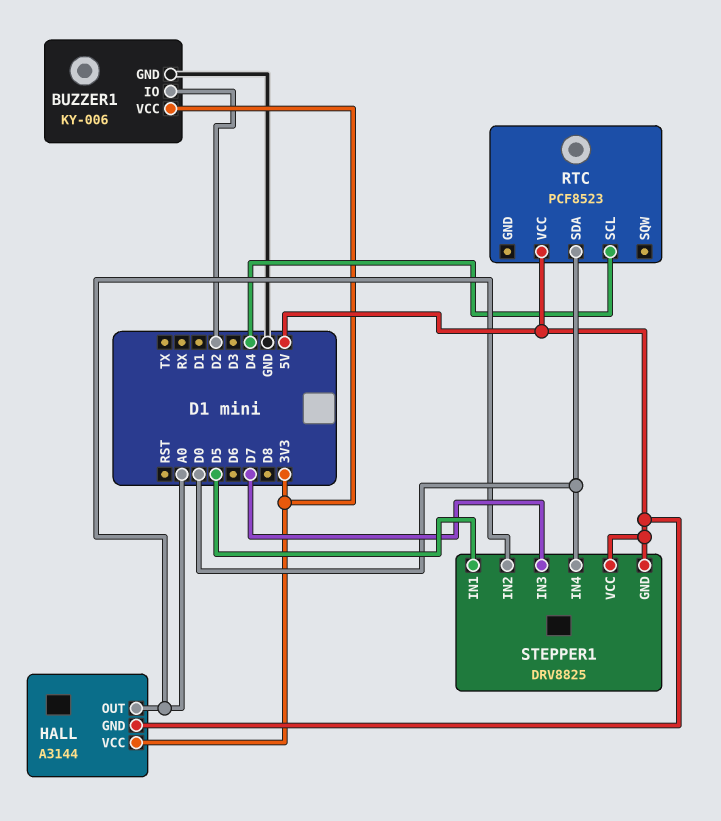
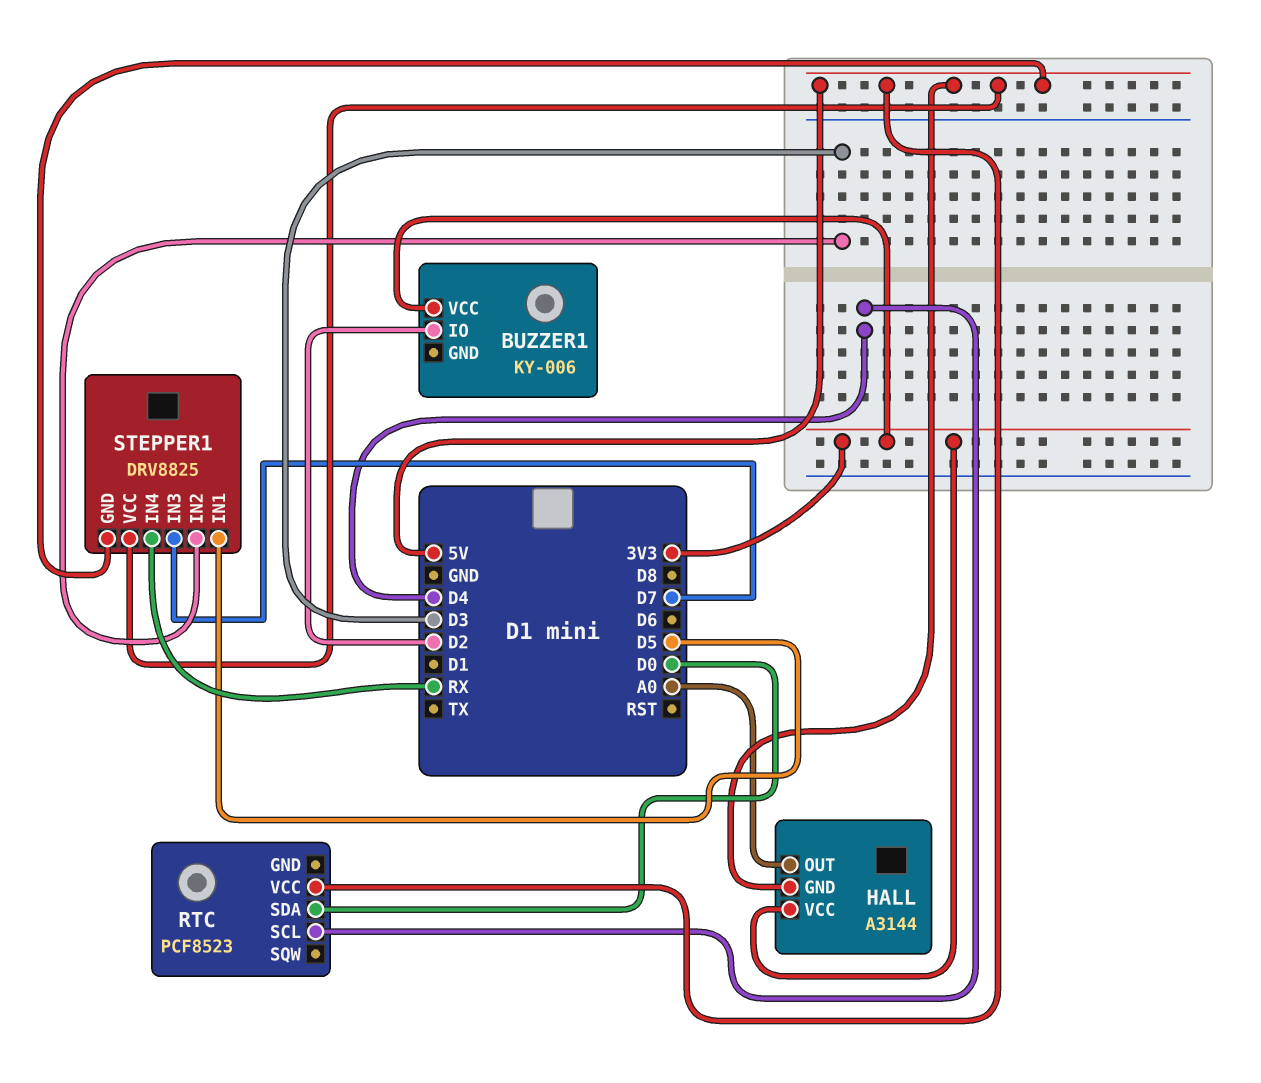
BUZZER1 pin GND: GND -> none
STEPPER1 pin IN2: A0 -> D3
STEPPER1 pin IN4: D0 -> RX

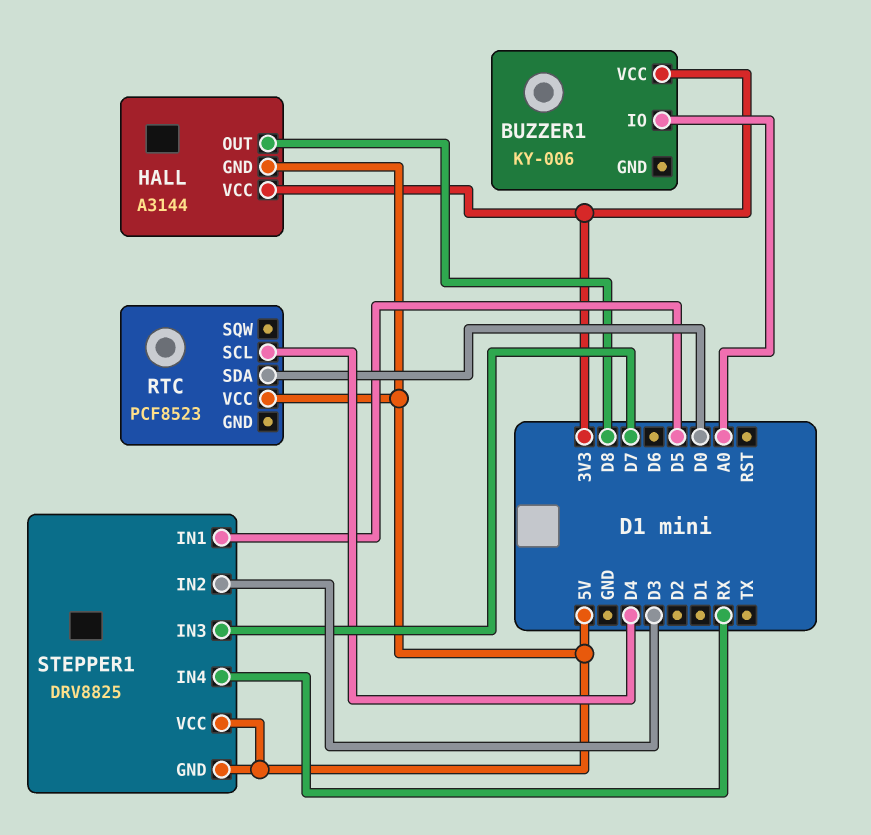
BUZZER1 pin IO: D2 -> A0
HALL pin OUT: A0 -> D8

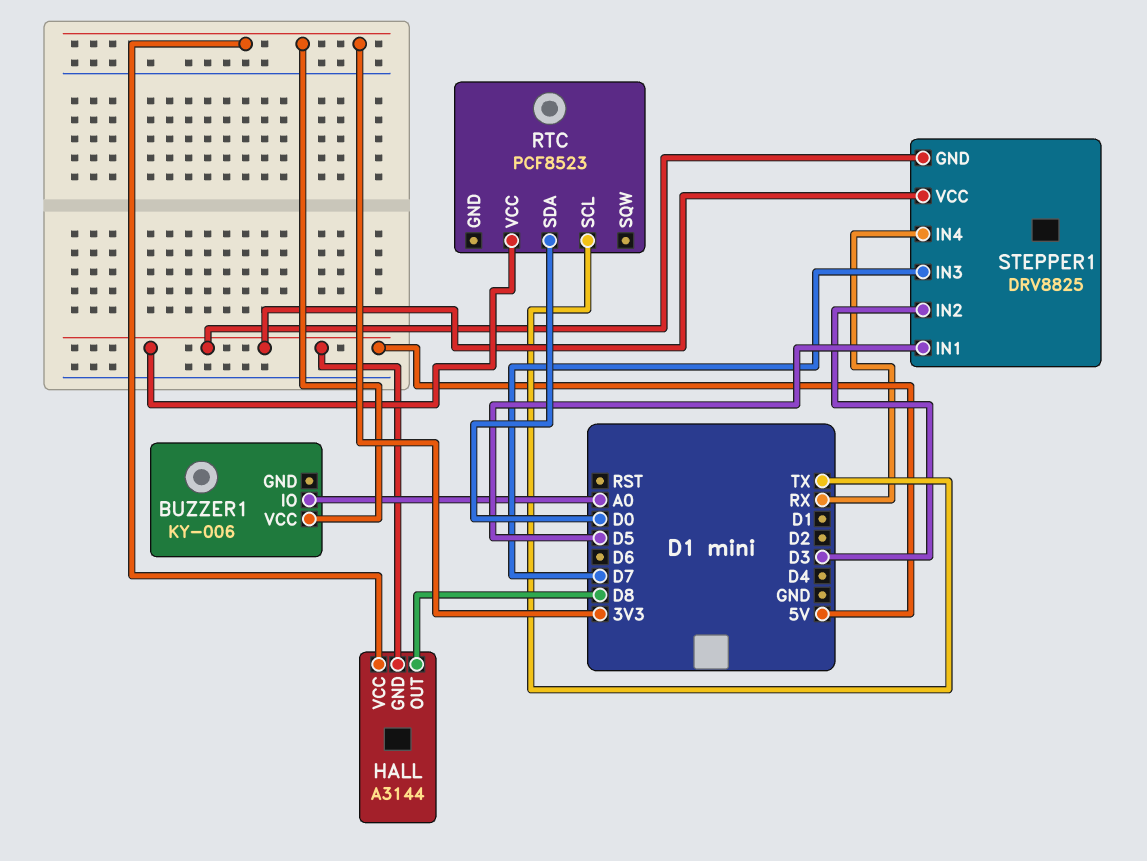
RTC pin SCL: D4 -> TX

